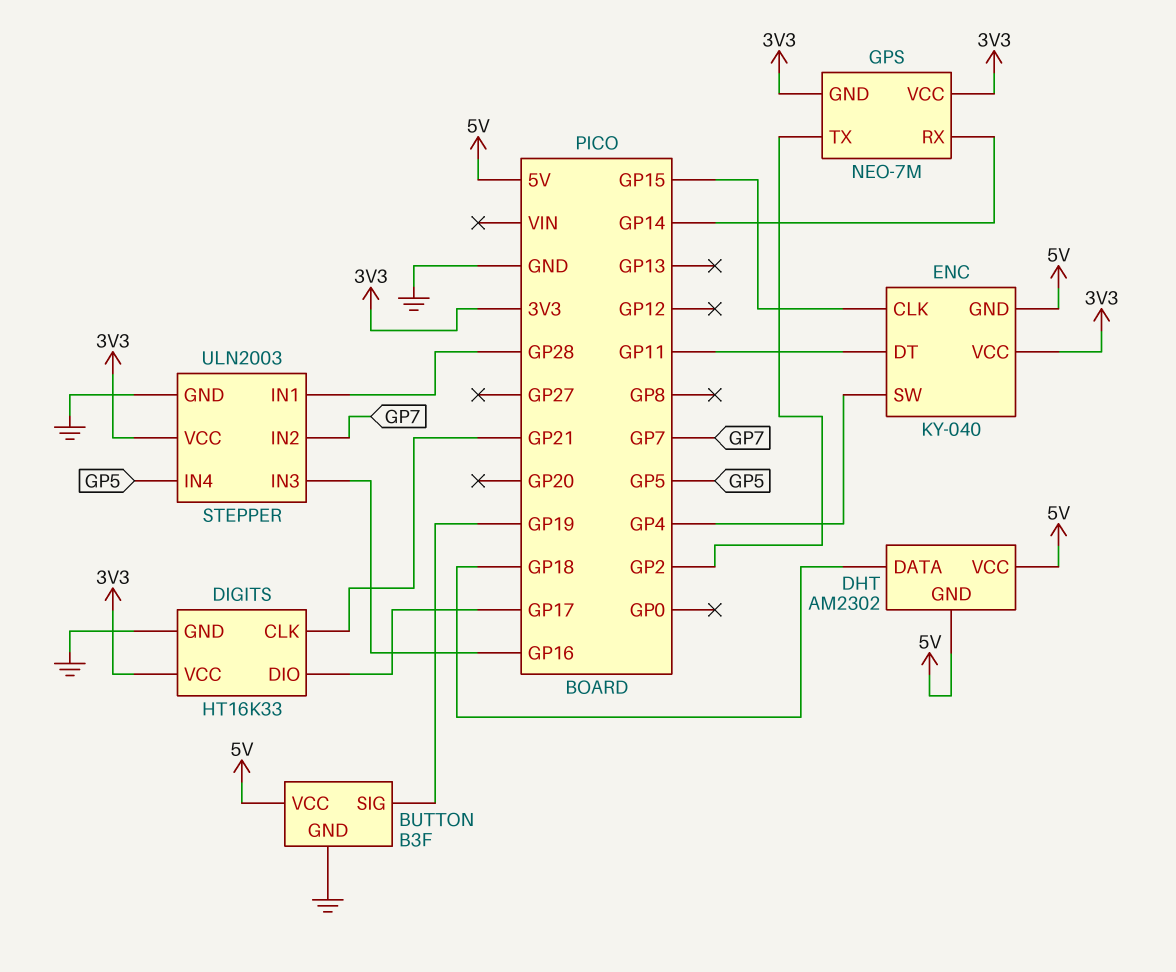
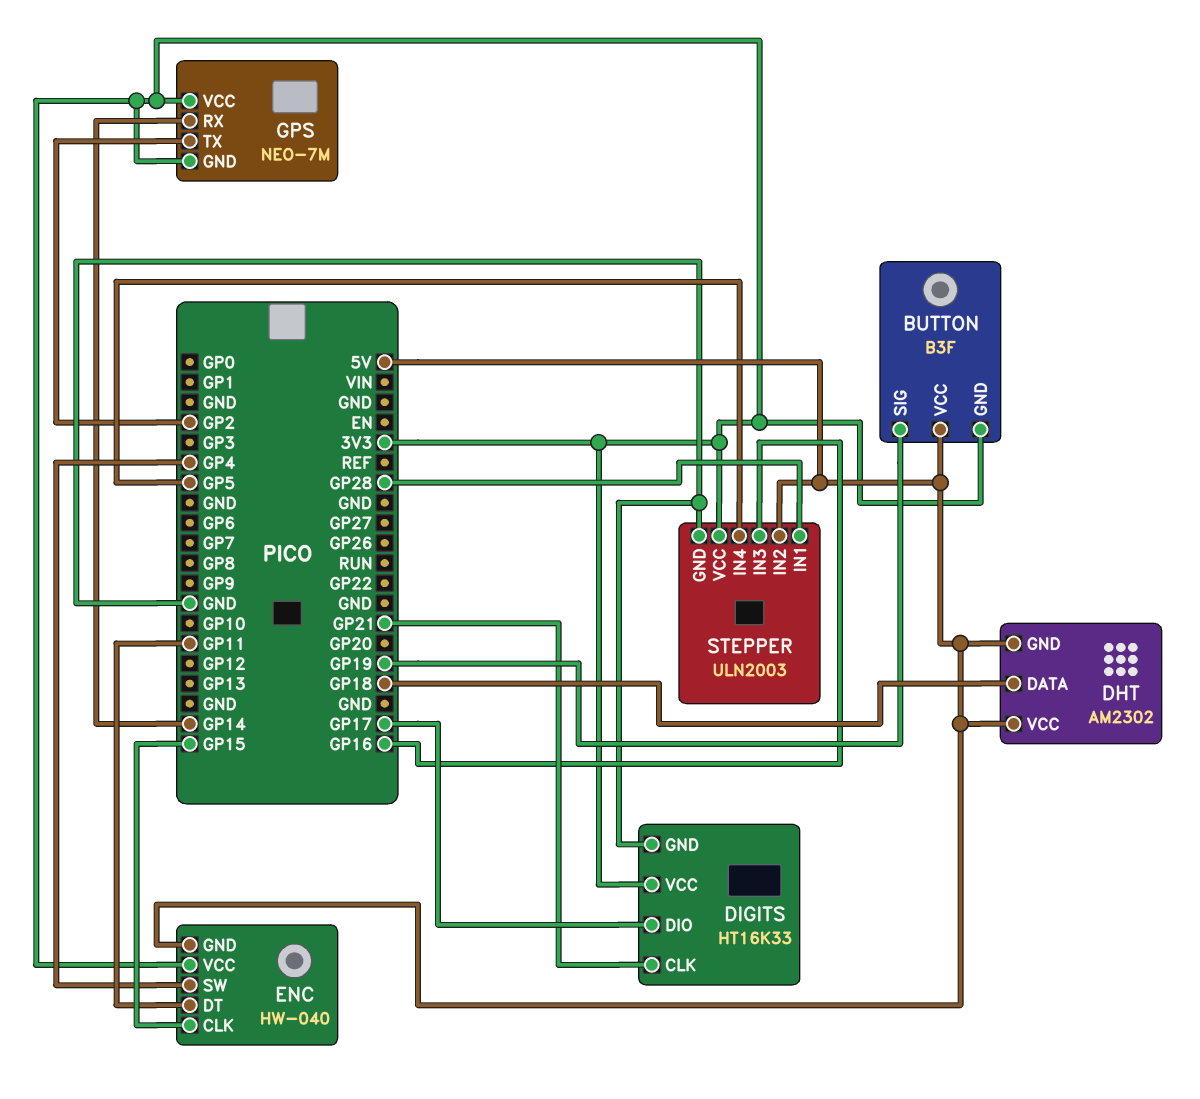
BUTTON pin GND: GND -> 3V3
ENC: KY-040 -> HW-040
STEPPER pin IN2: GP7 -> 5V

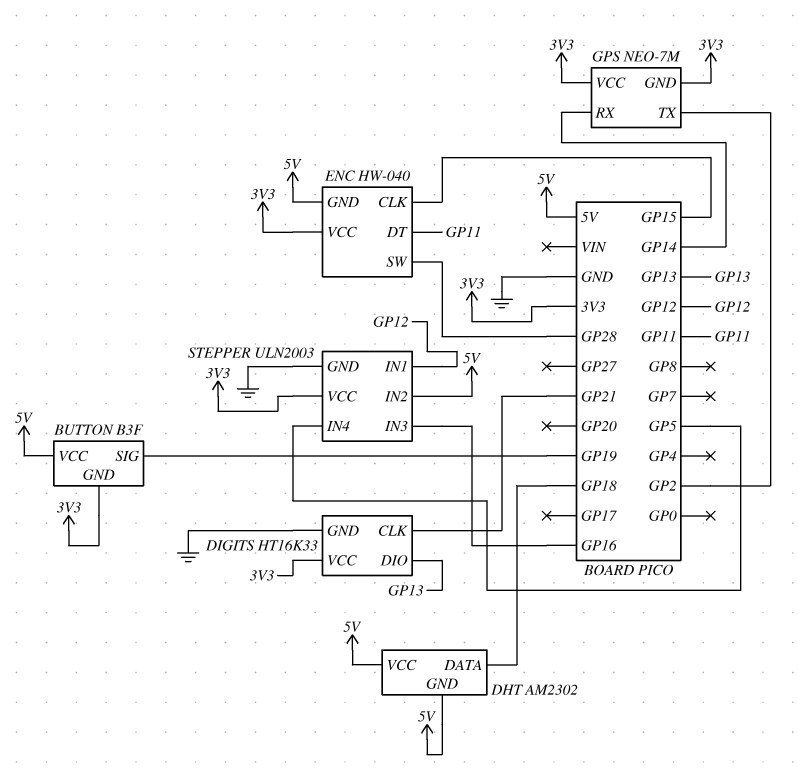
DIGITS pin DIO: GP17 -> GP13
ENC pin SW: GP4 -> GP28
STEPPER pin IN1: GP28 -> GP12

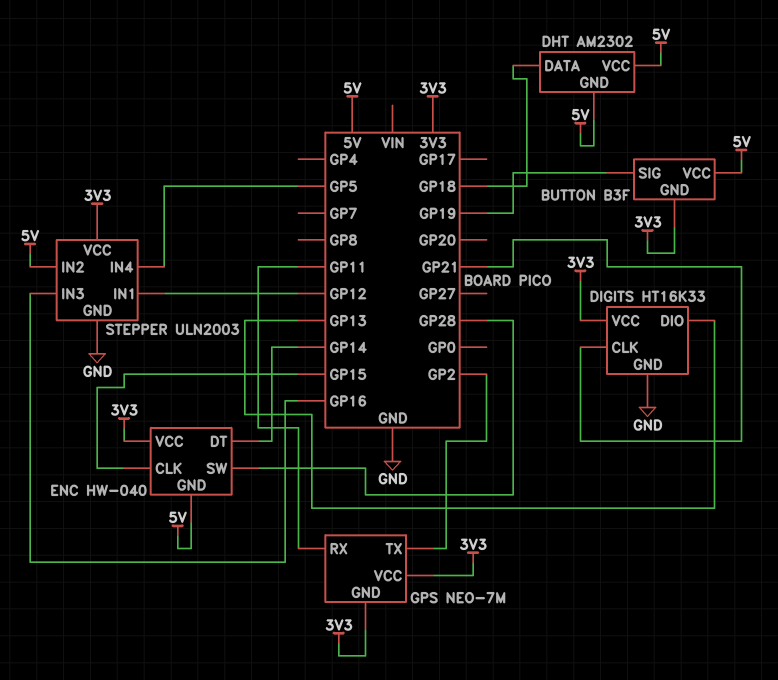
ENC pin DT: GP11 -> GP14
GPS pin RX: GP14 -> GP11

